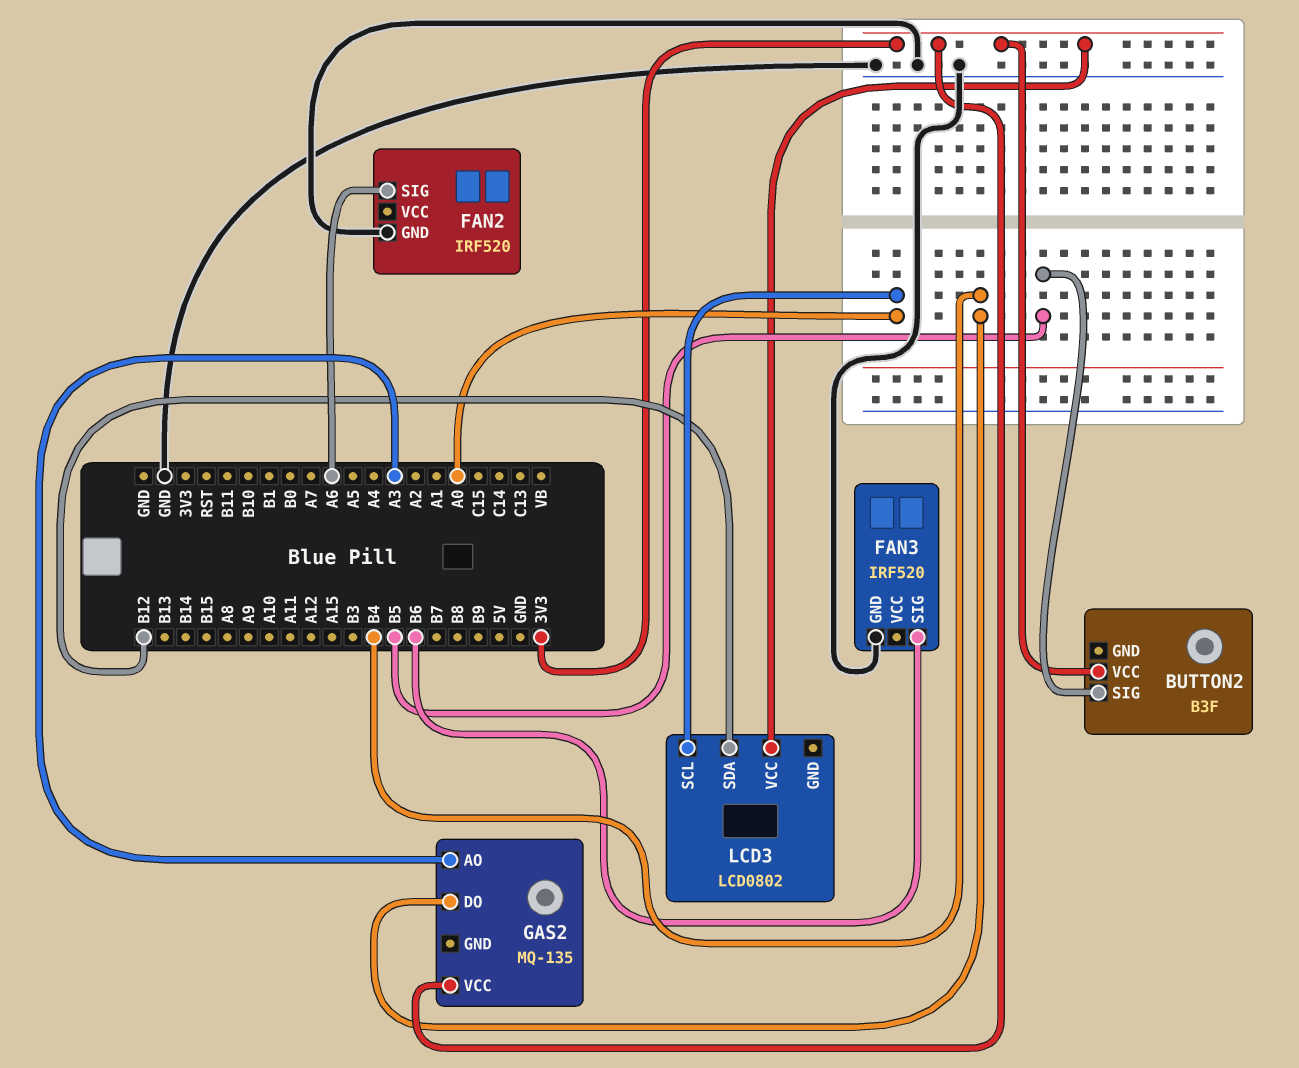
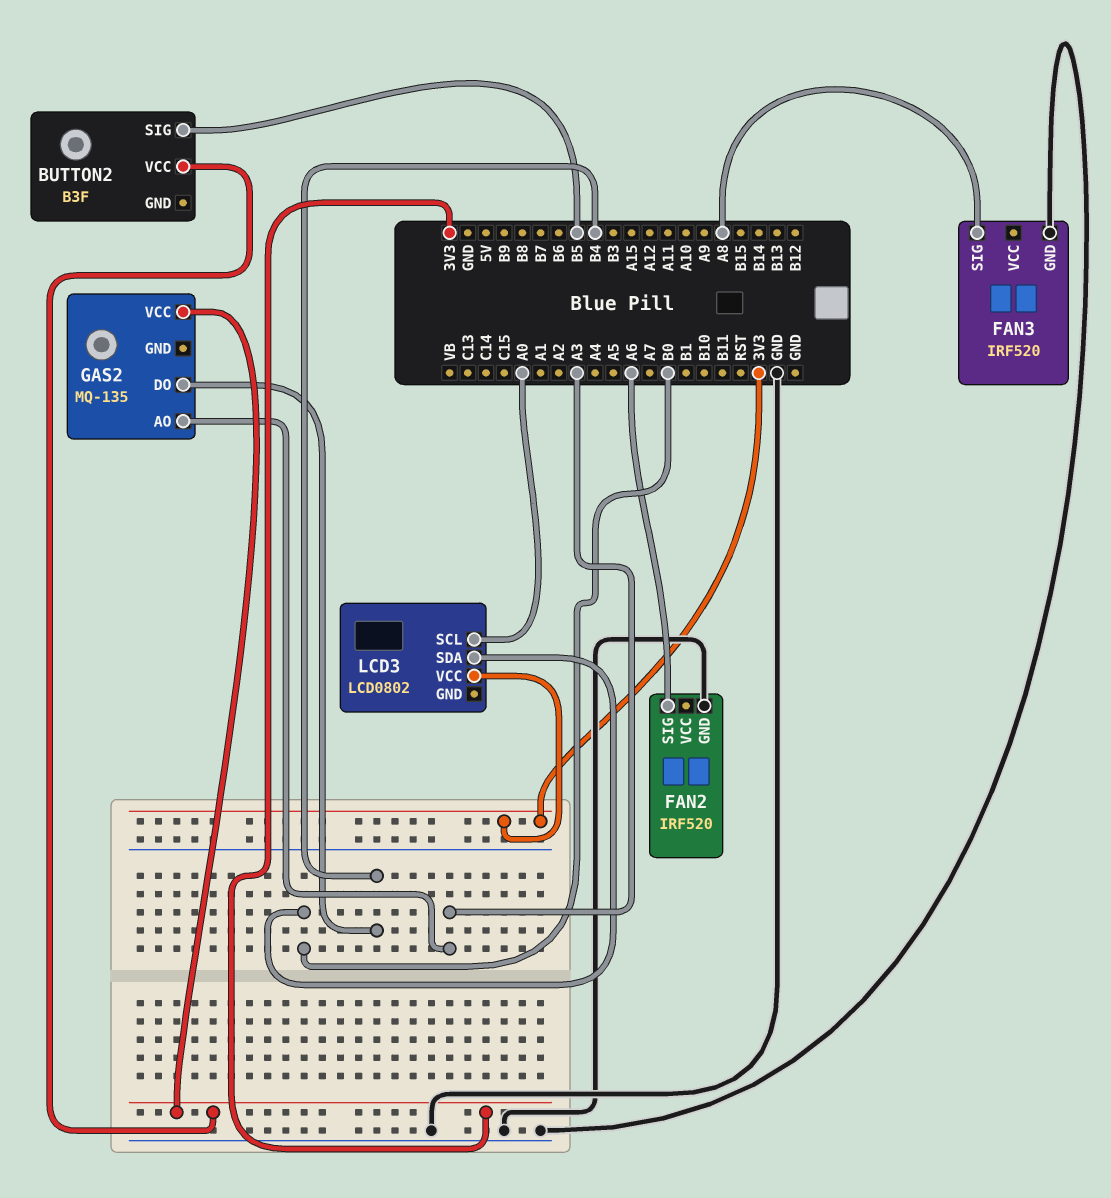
FAN3 pin SIG: B6 -> A8
LCD3 pin SDA: B12 -> B0

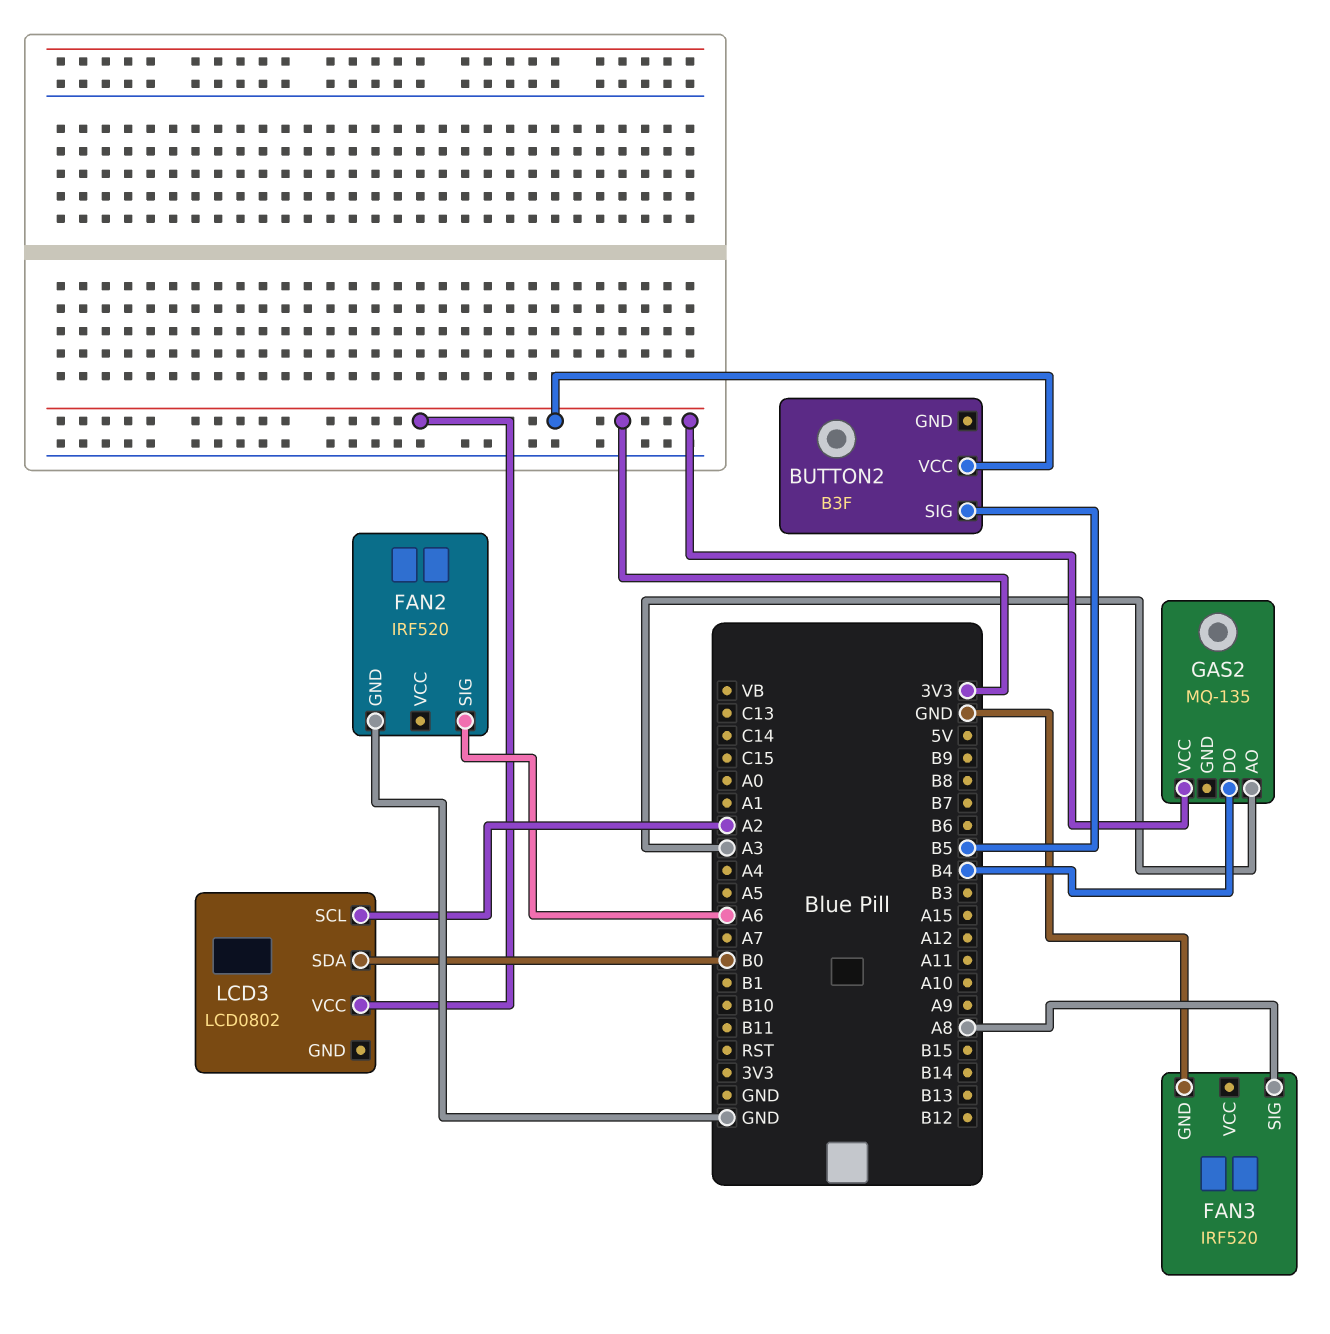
LCD3 pin SCL: A0 -> A2

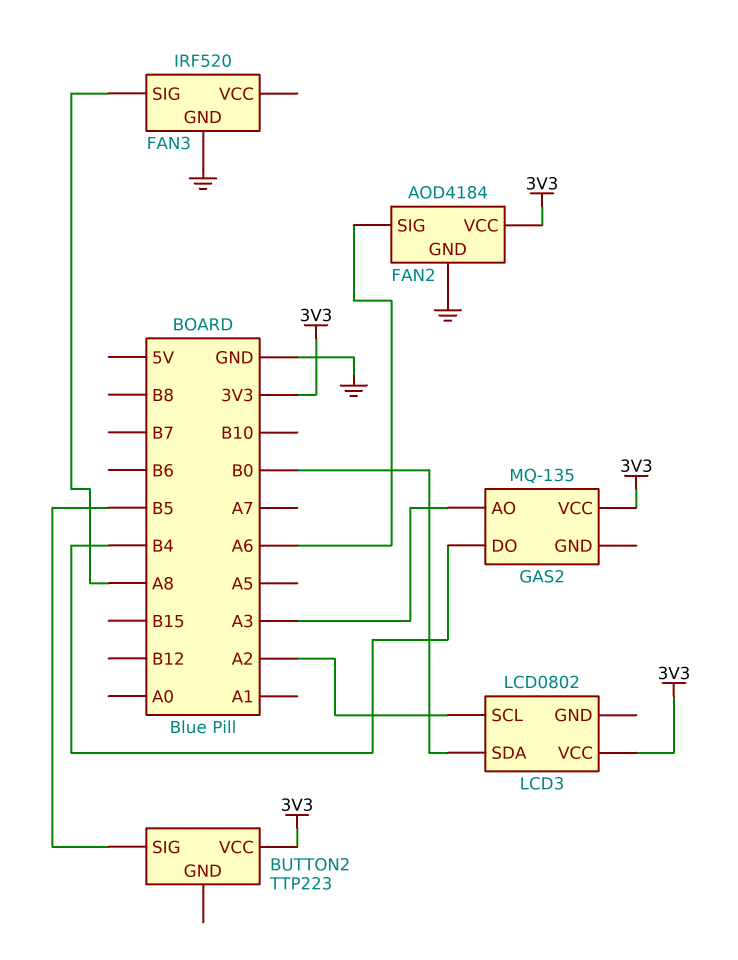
BUTTON2: B3F -> TTP223
FAN2: IRF520 -> AOD4184
FAN2 pin VCC: none -> 3V3

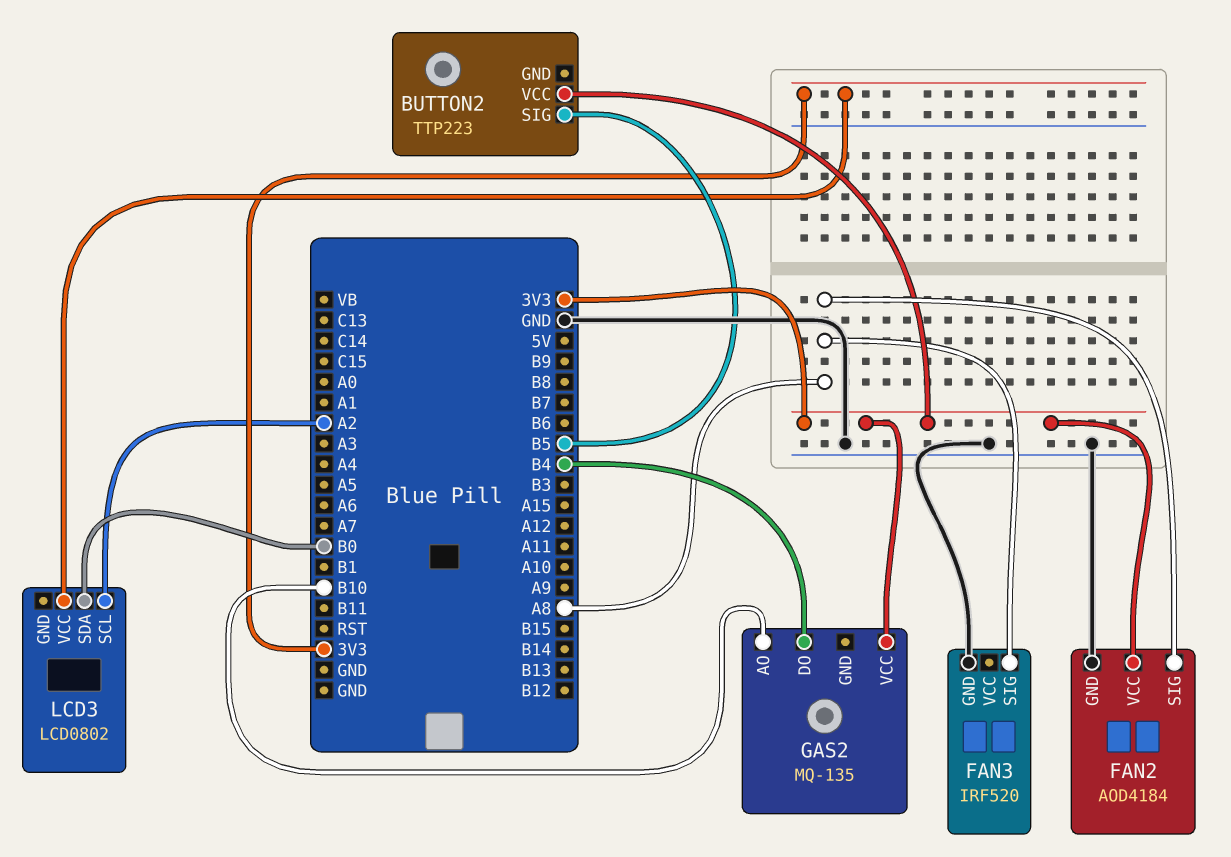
FAN2 pin SIG: A6 -> A8
GAS2 pin AO: A3 -> B10

